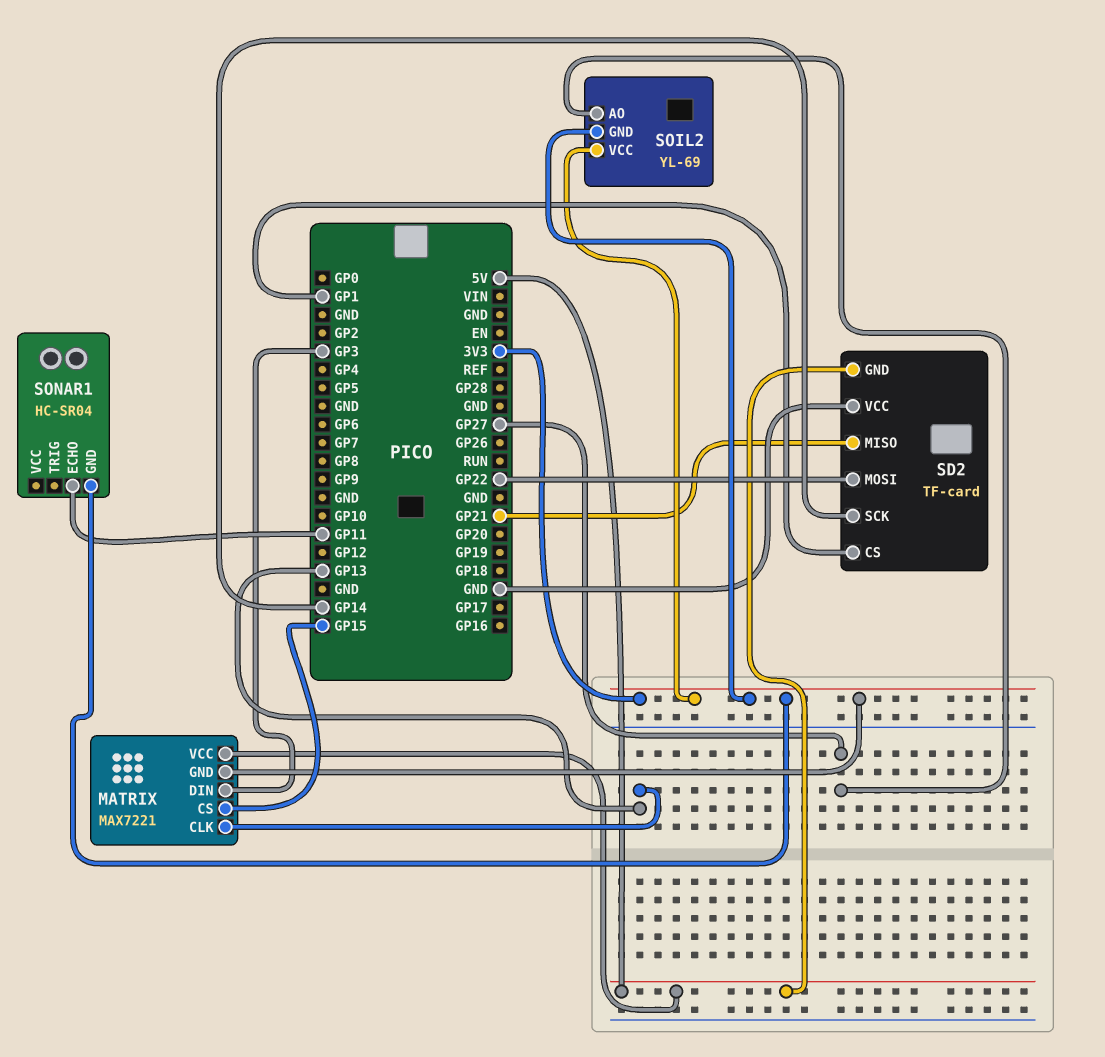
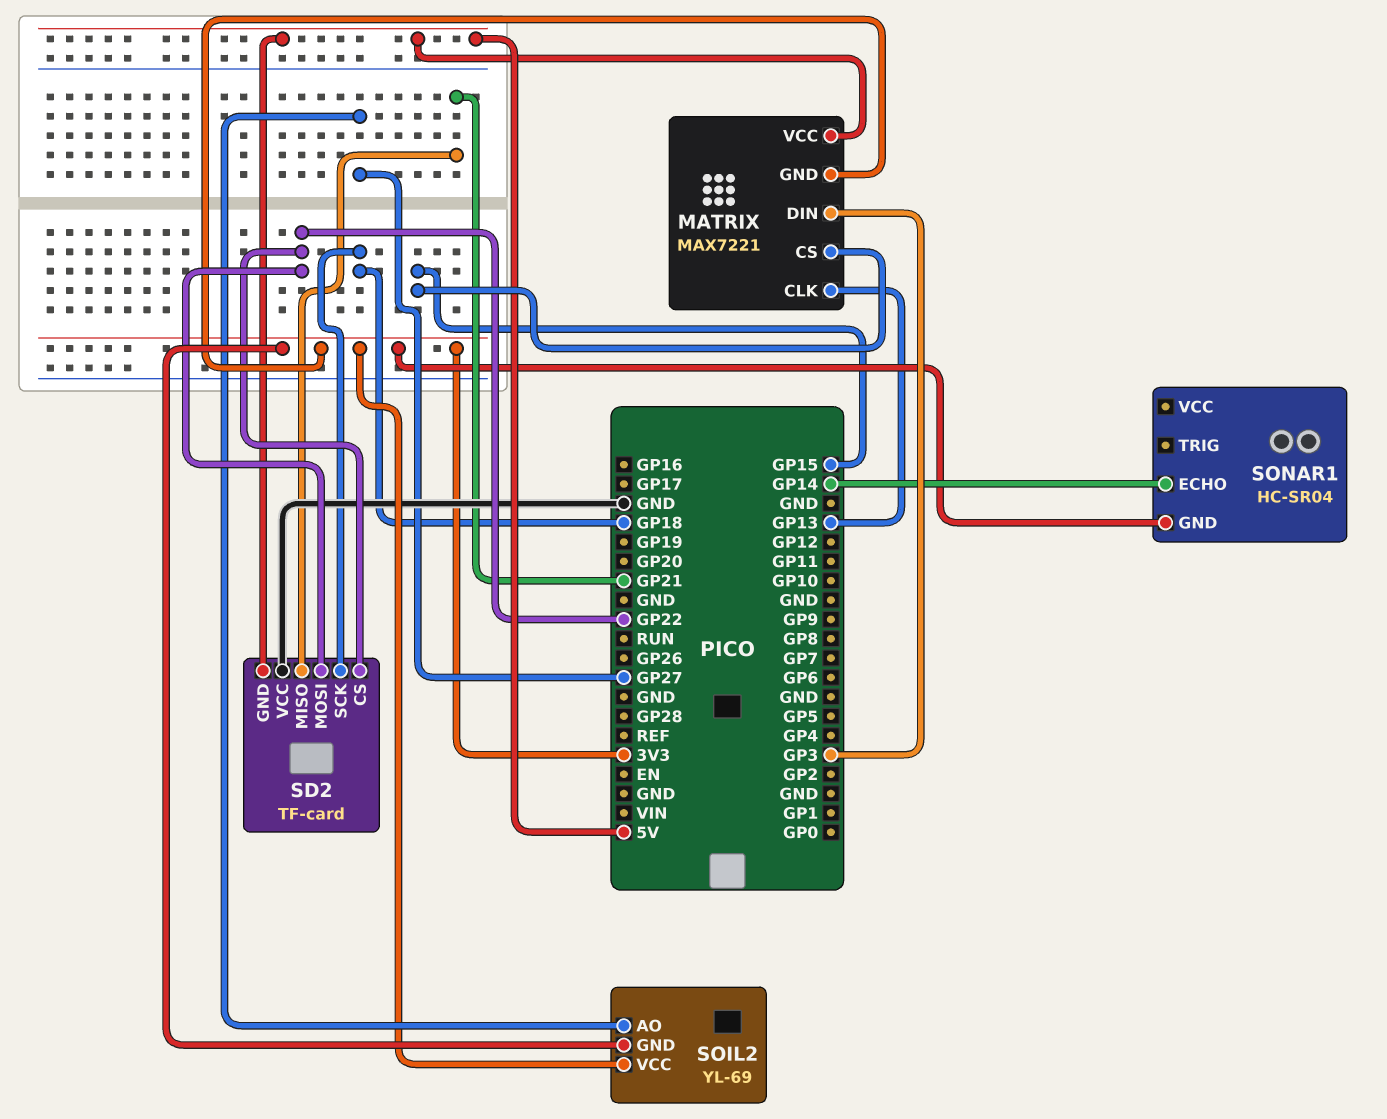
SD2 pin CS: GP1 -> GP22
SD2 pin SCK: GP14 -> GP18
SONAR1 pin ECHO: GP11 -> GP14

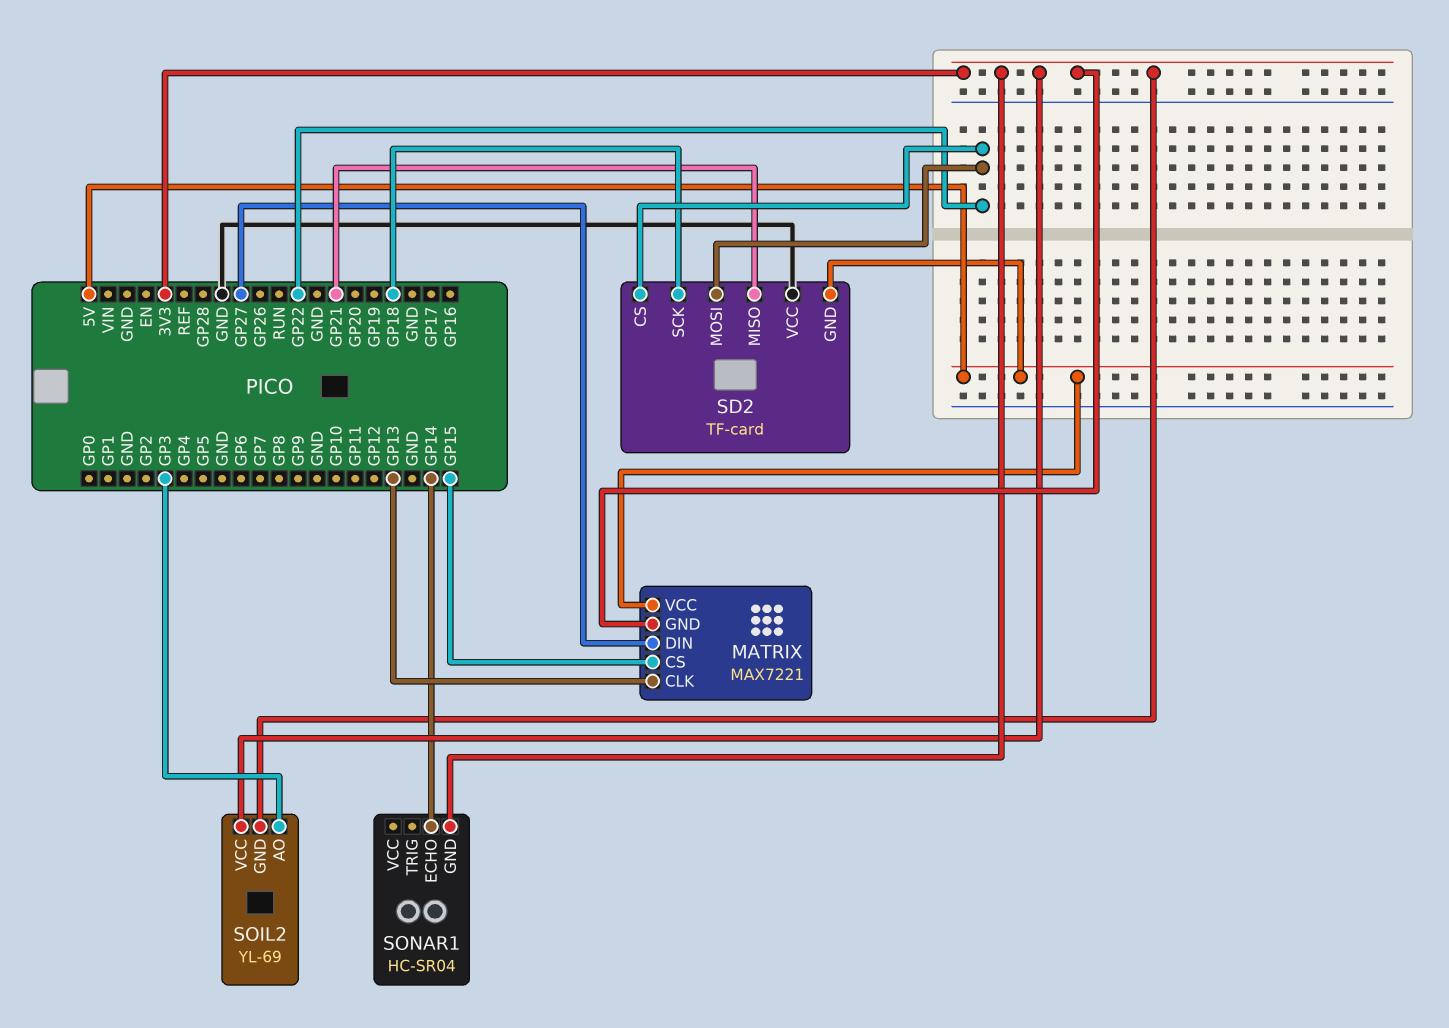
MATRIX pin DIN: GP3 -> GP27
SOIL2 pin AO: GP27 -> GP3

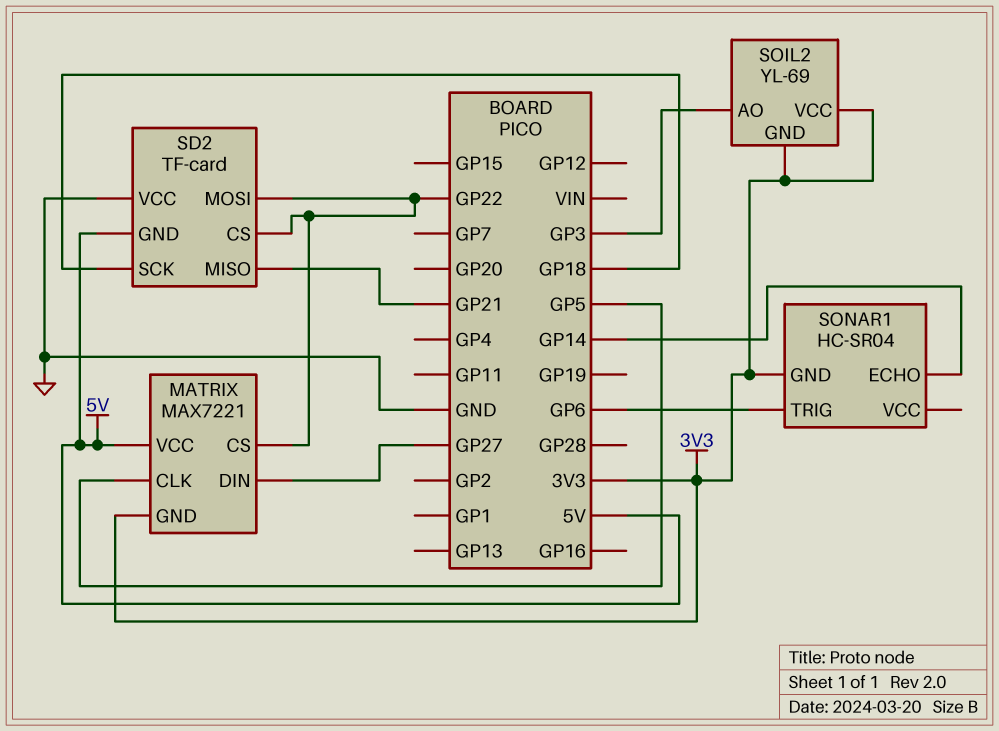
MATRIX pin CLK: GP13 -> GP5
MATRIX pin CS: GP15 -> GP22
SONAR1 pin TRIG: none -> GP6

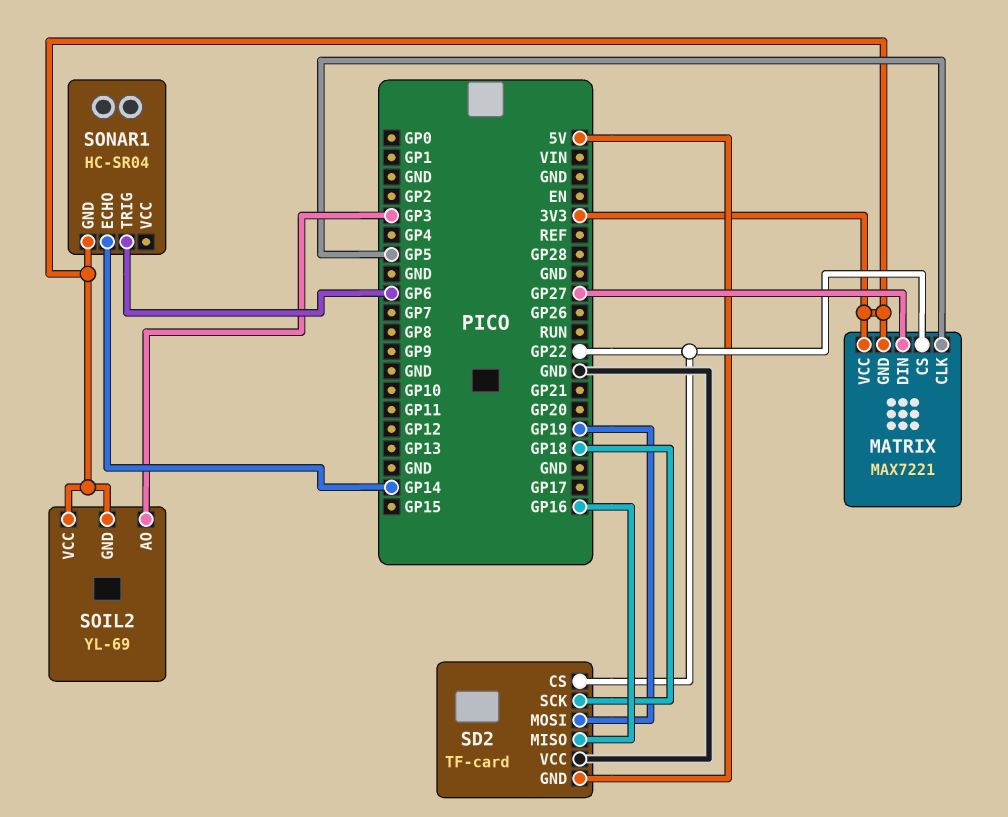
MATRIX pin VCC: 5V -> 3V3
SD2 pin MISO: GP21 -> GP16
SD2 pin MOSI: GP22 -> GP19

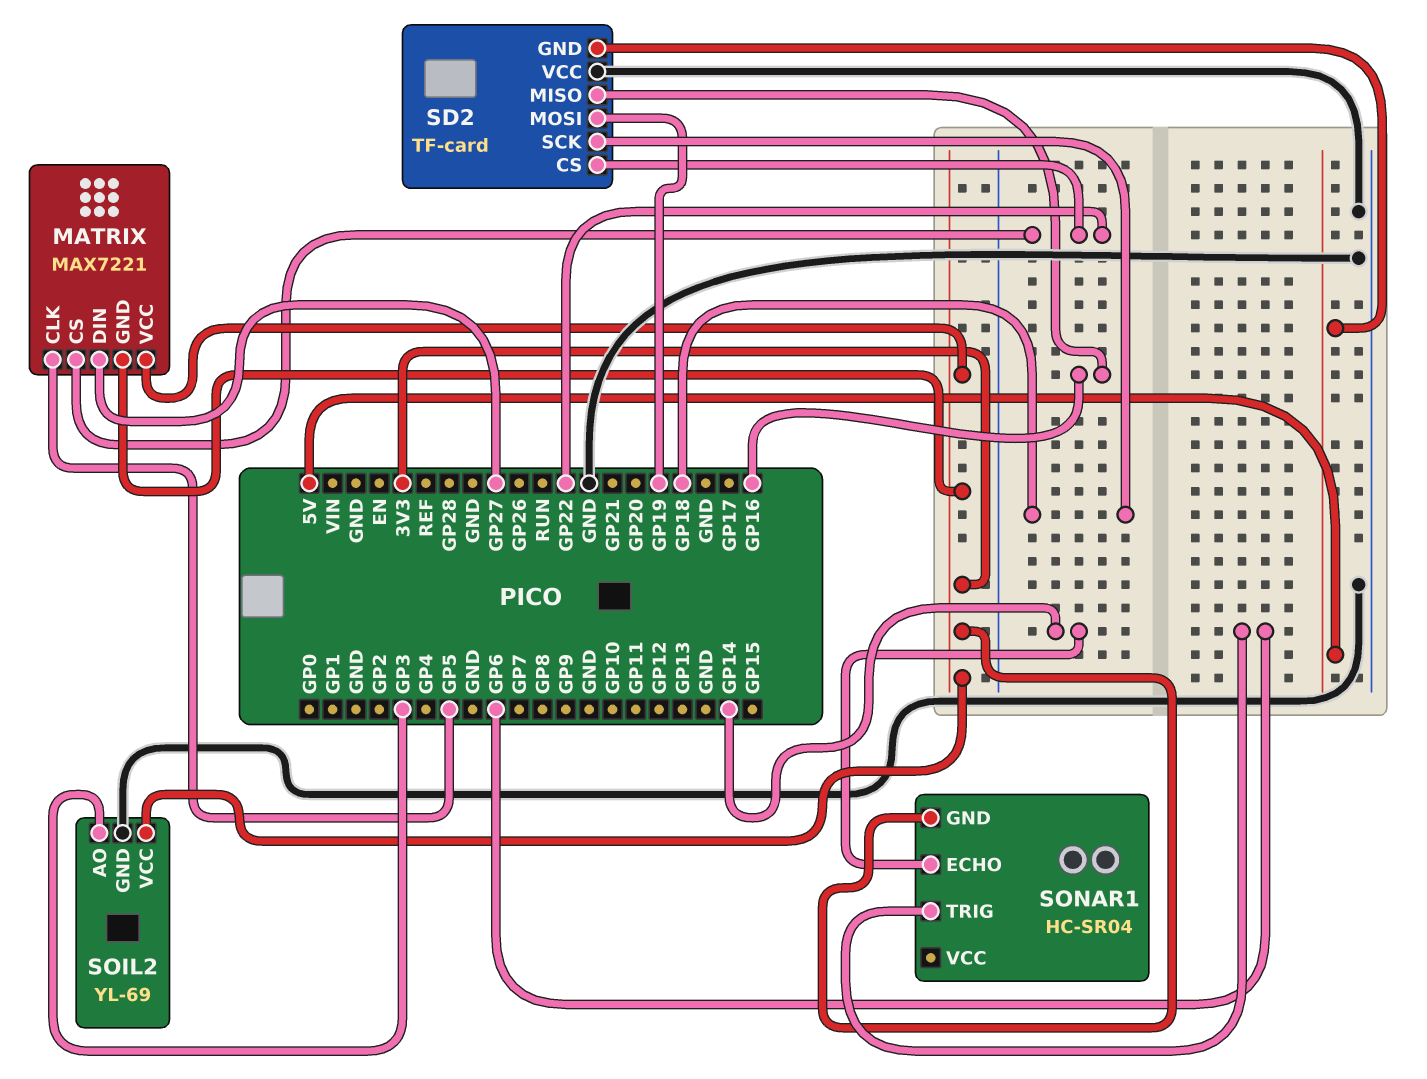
SOIL2 pin GND: 3V3 -> GND

